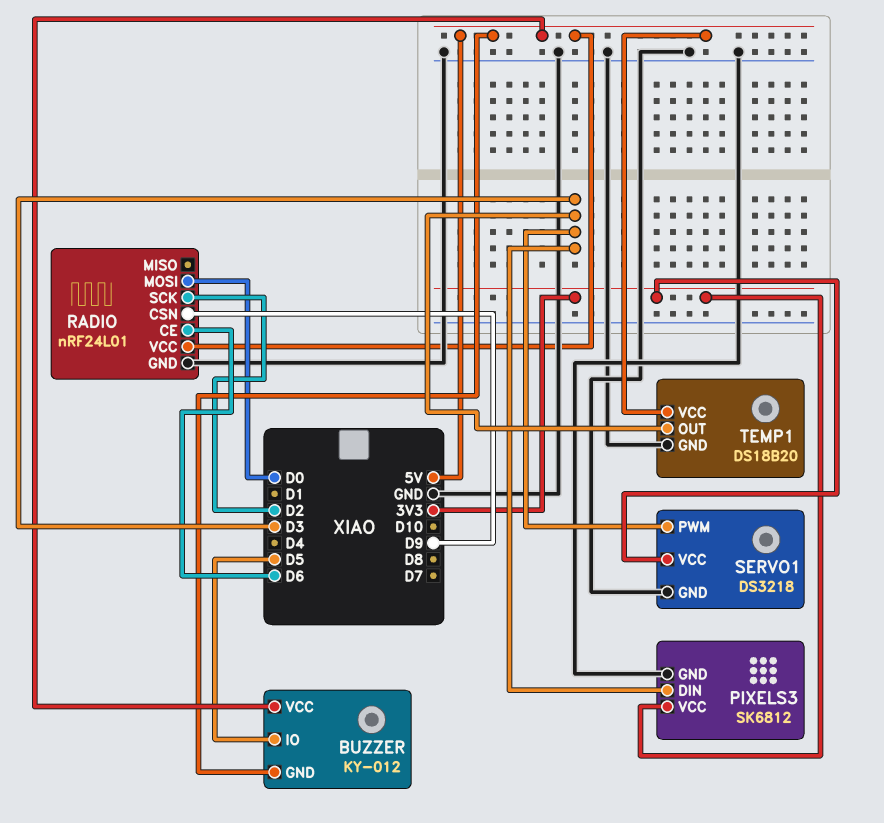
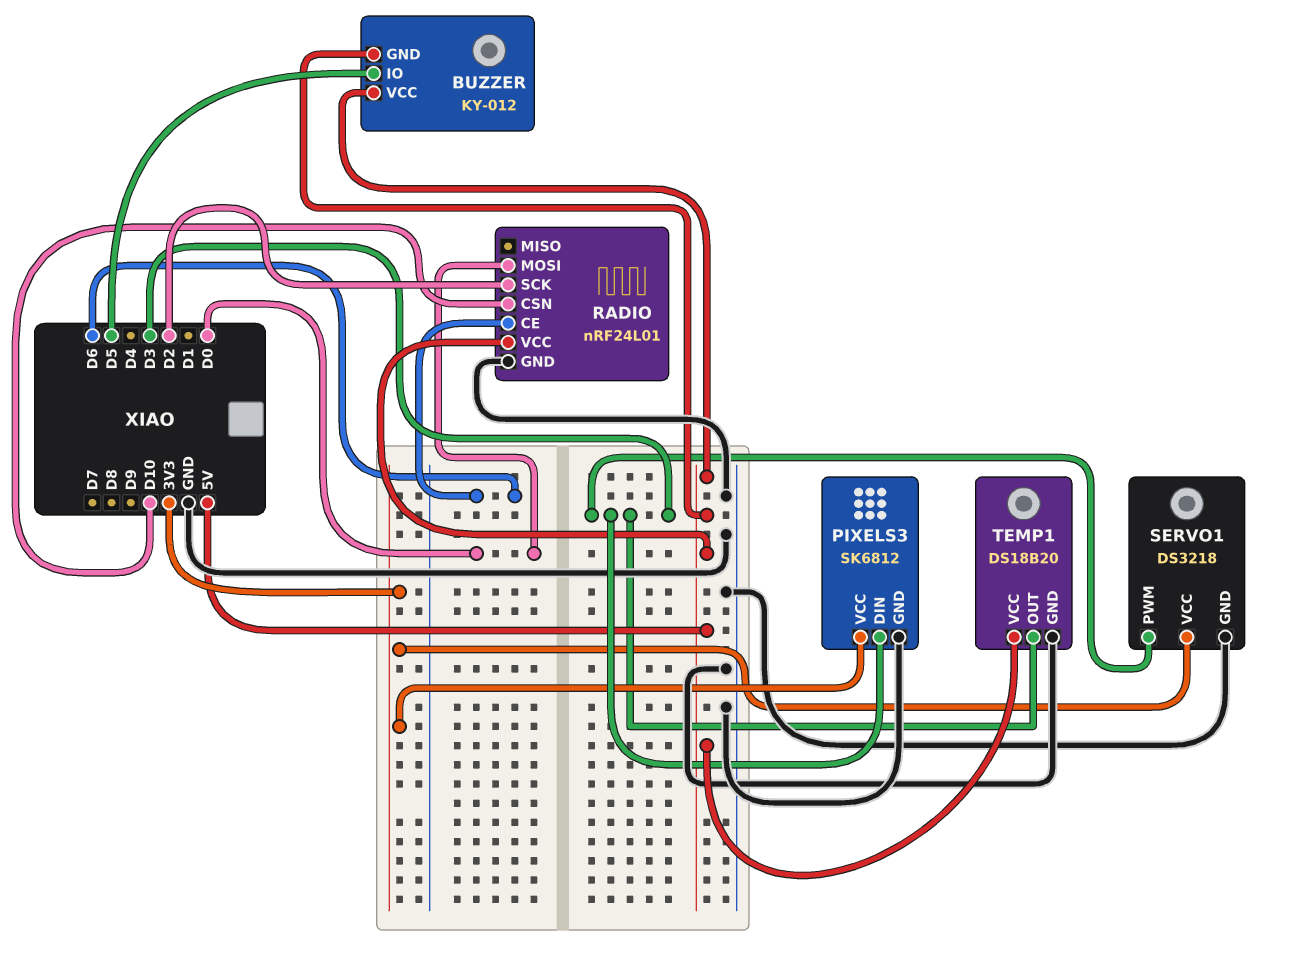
RADIO pin CSN: D9 -> D10

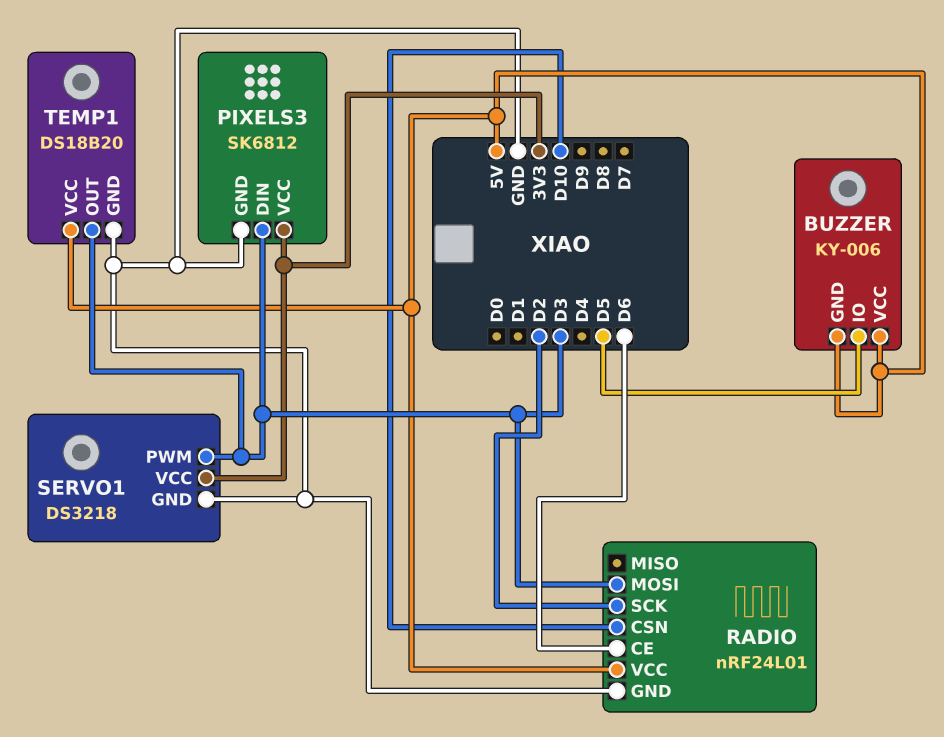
BUZZER: KY-012 -> KY-006
RADIO pin MOSI: D0 -> D3

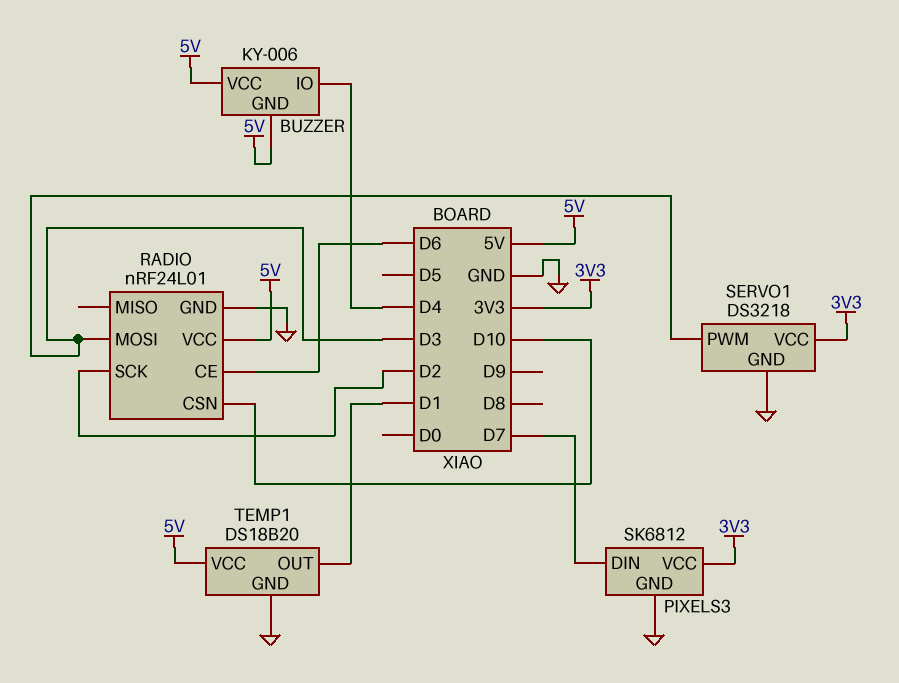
BUZZER pin IO: D5 -> D4
PIXELS3 pin DIN: D3 -> D7
TEMP1 pin OUT: D3 -> D1

